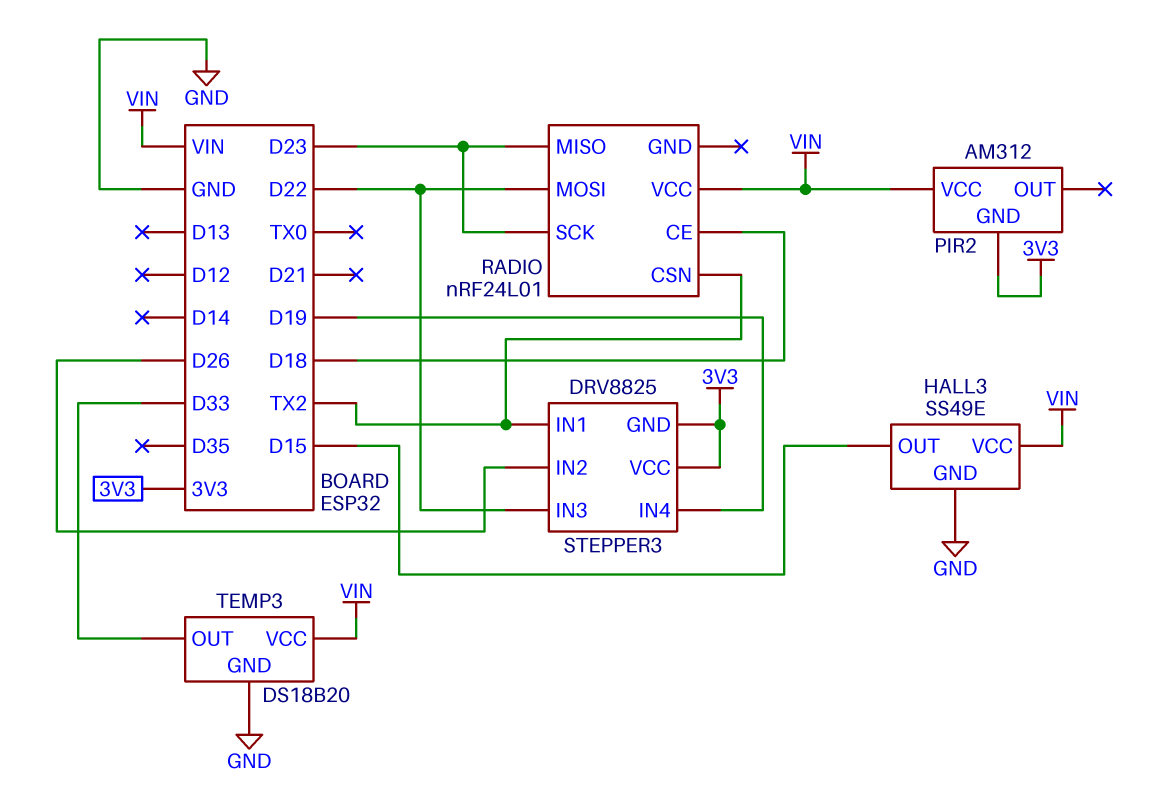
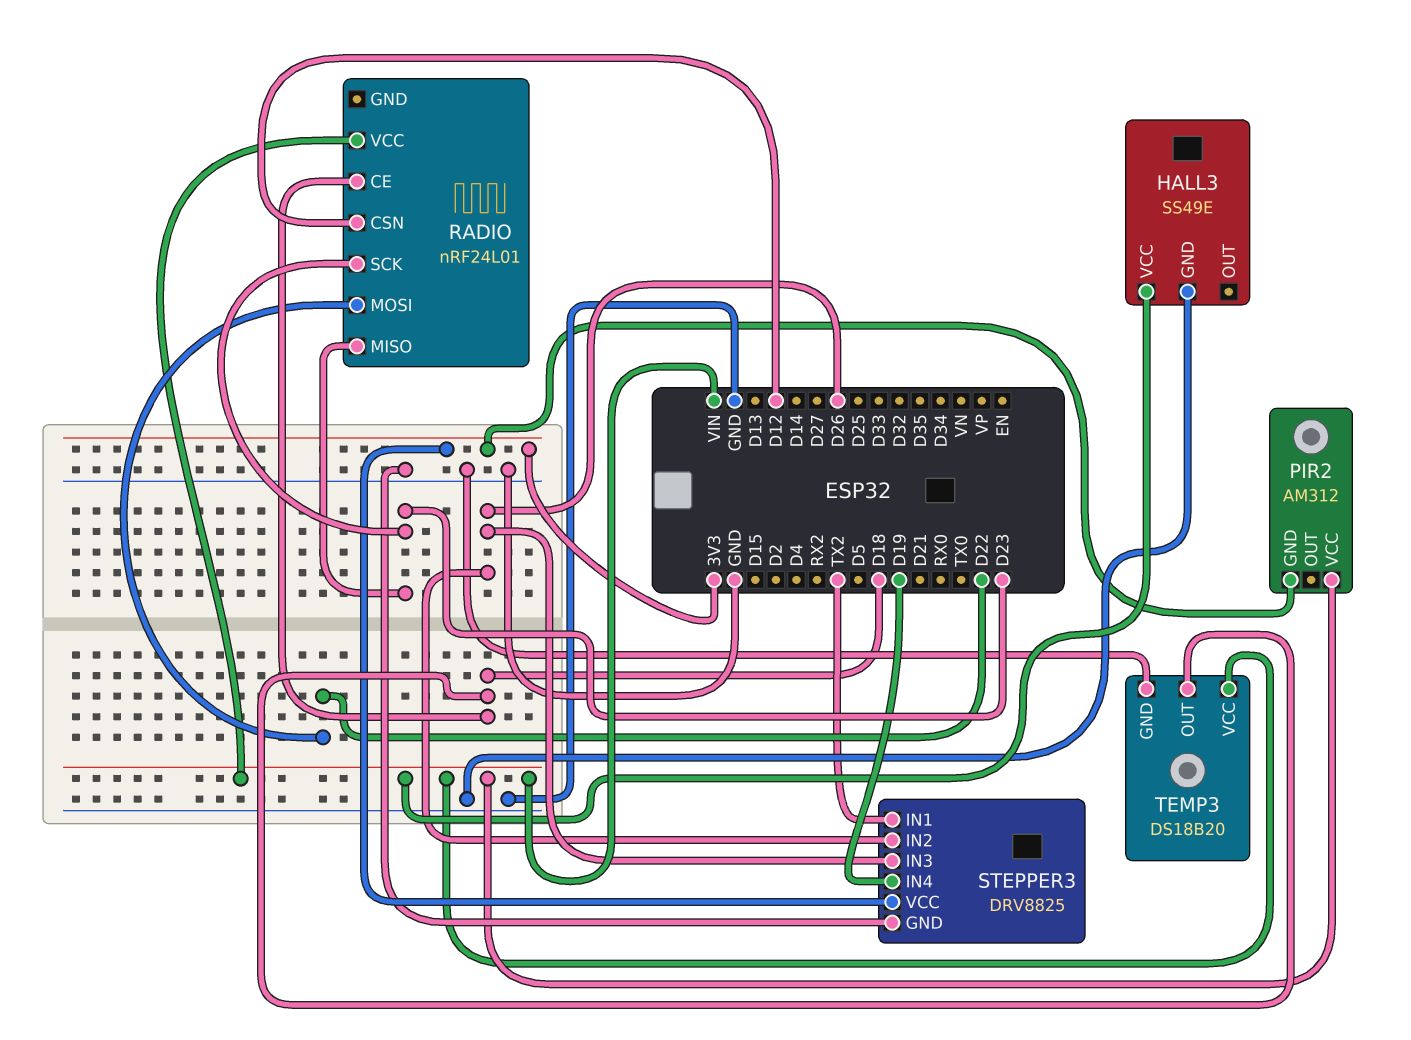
HALL3 pin OUT: D15 -> none
RADIO pin CSN: TX2 -> D12
STEPPER3 pin GND: 3V3 -> GND
STEPPER3 pin IN3: D22 -> D26
TEMP3 pin OUT: D33 -> D18

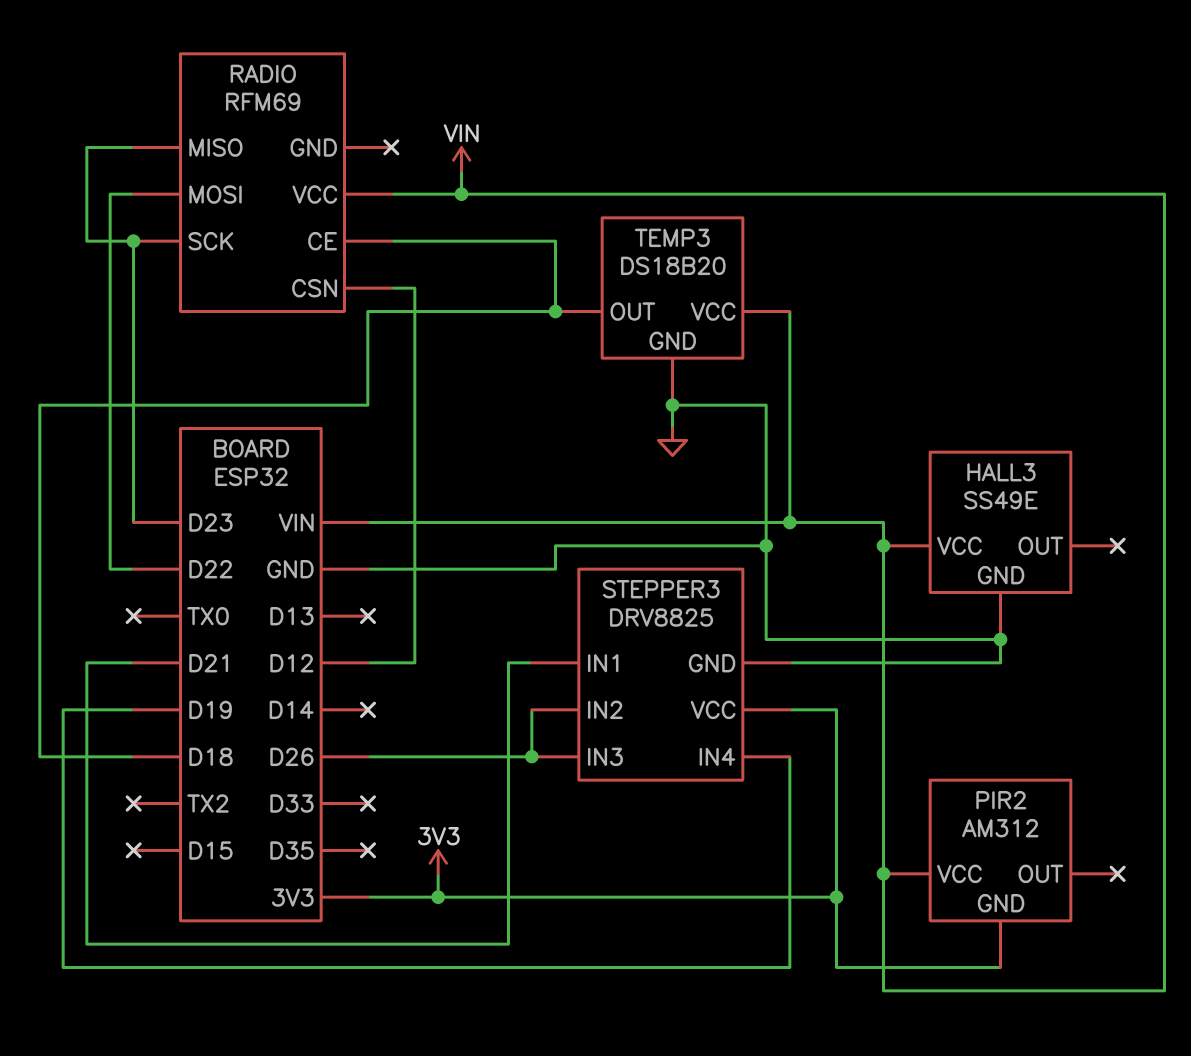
RADIO: nRF24L01 -> RFM69
STEPPER3 pin IN1: TX2 -> D21

